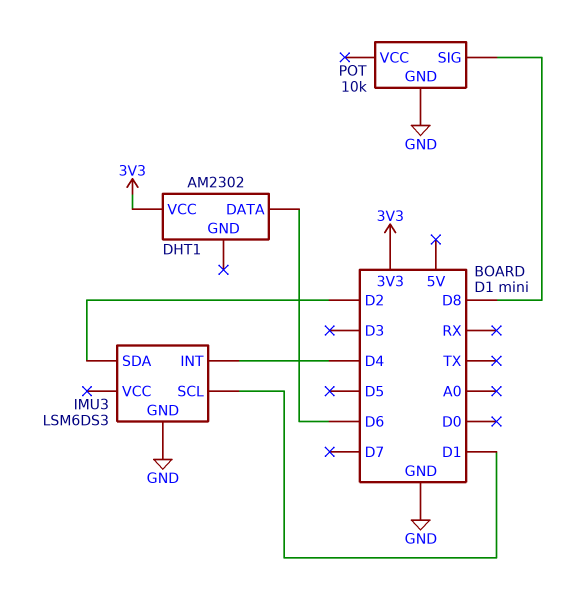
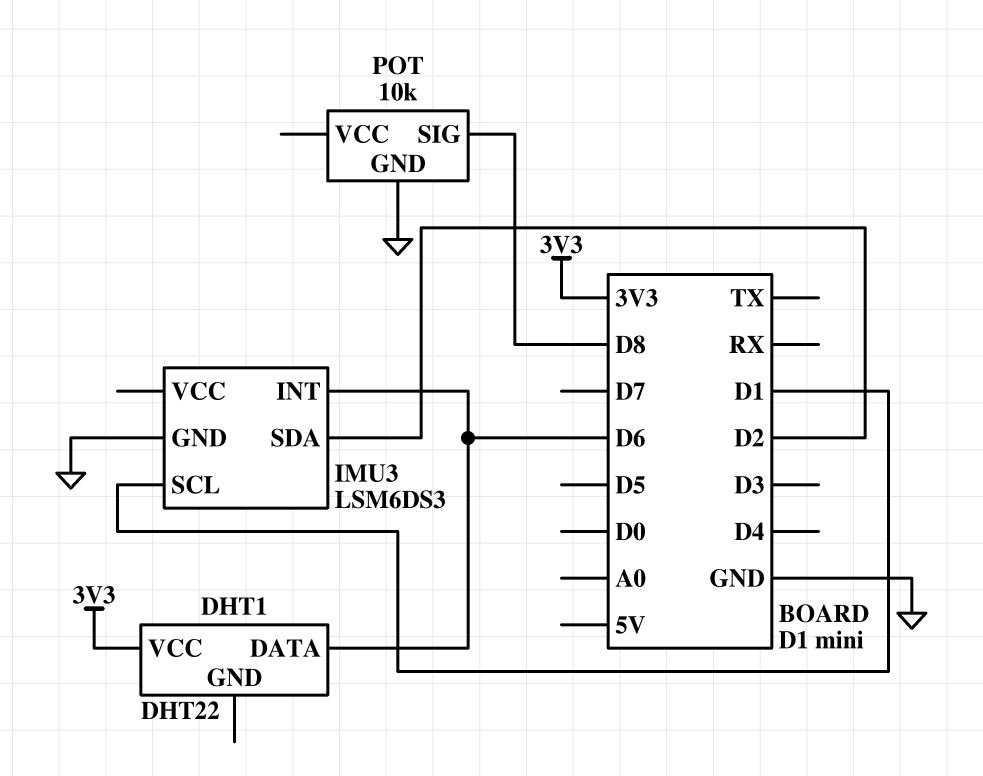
DHT1: AM2302 -> DHT22
IMU3 pin INT: D4 -> D6

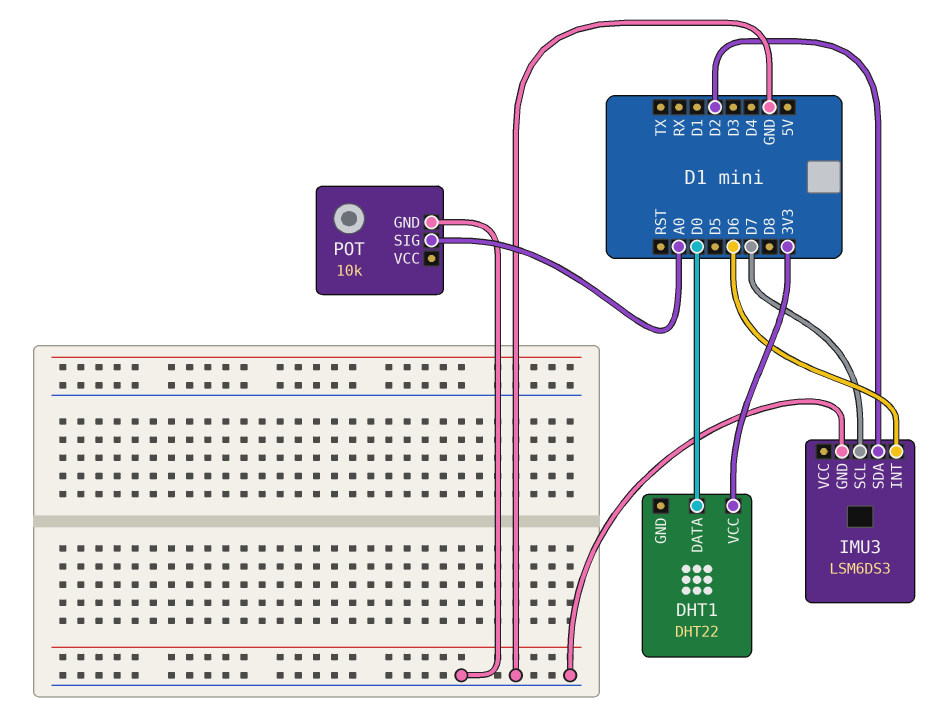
DHT1 pin DATA: D6 -> D0
IMU3 pin SCL: D1 -> D7
POT pin SIG: D8 -> A0

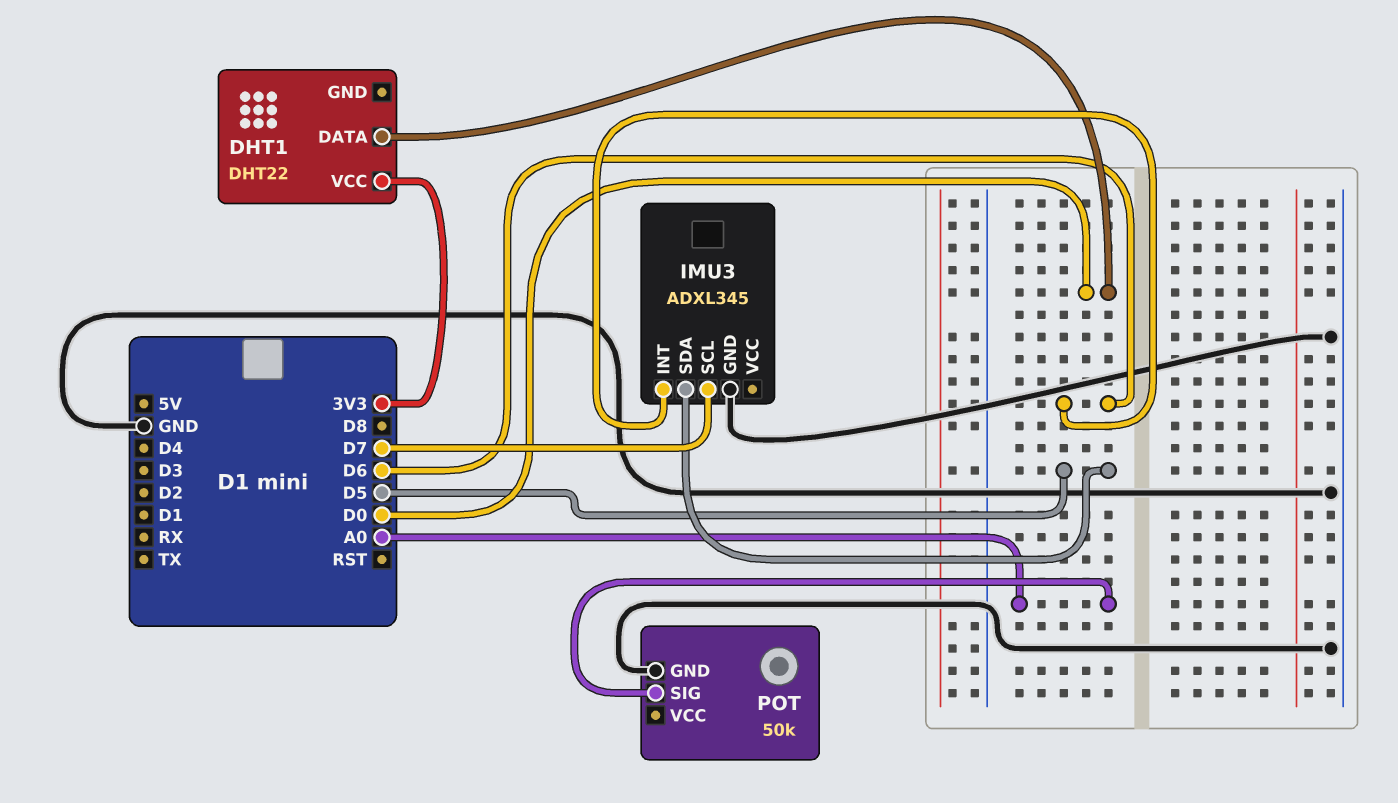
IMU3: LSM6DS3 -> ADXL345
IMU3 pin SDA: D2 -> D5
POT: 10k -> 50k

